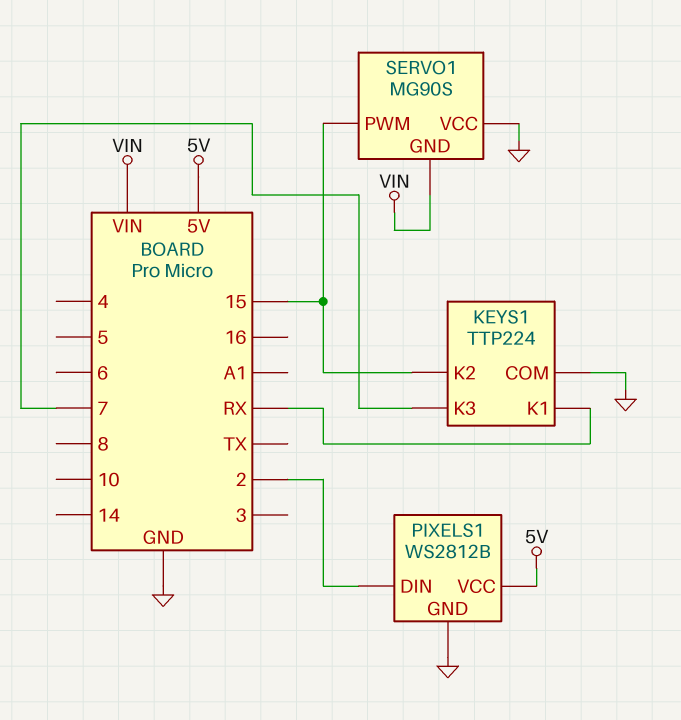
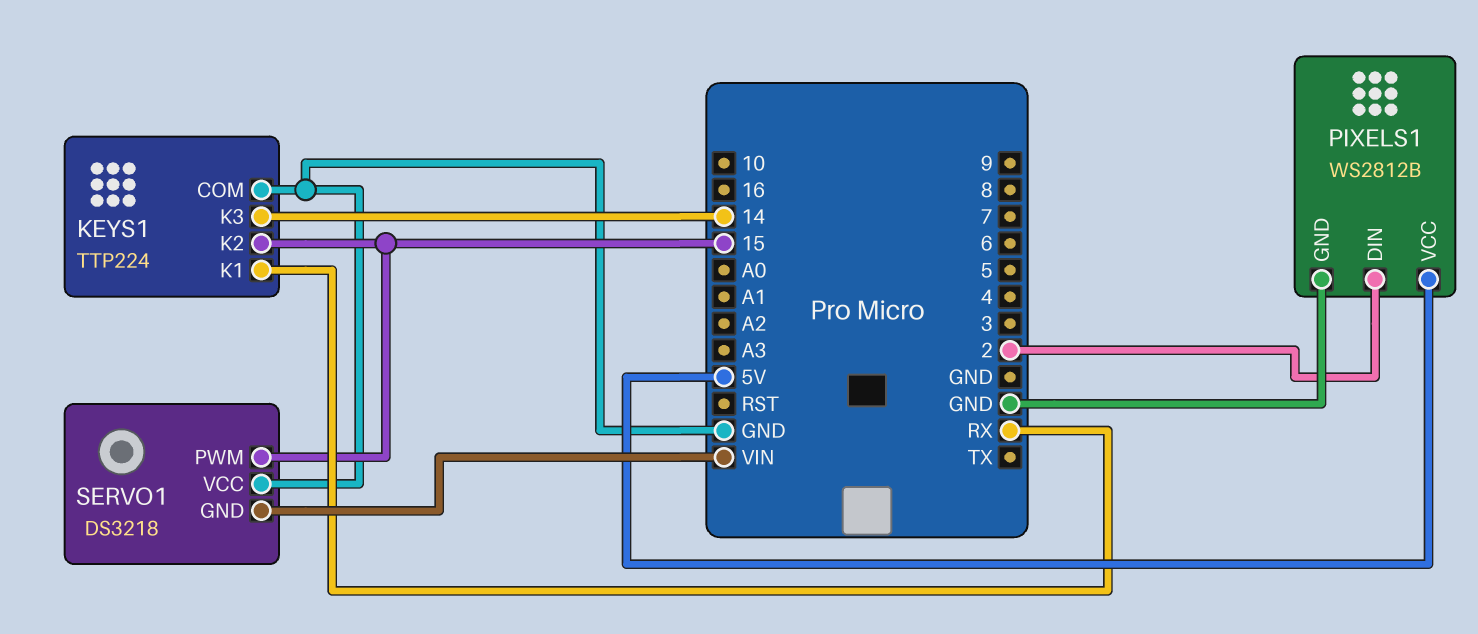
KEYS1 pin K3: 7 -> 14
SERVO1: MG90S -> DS3218

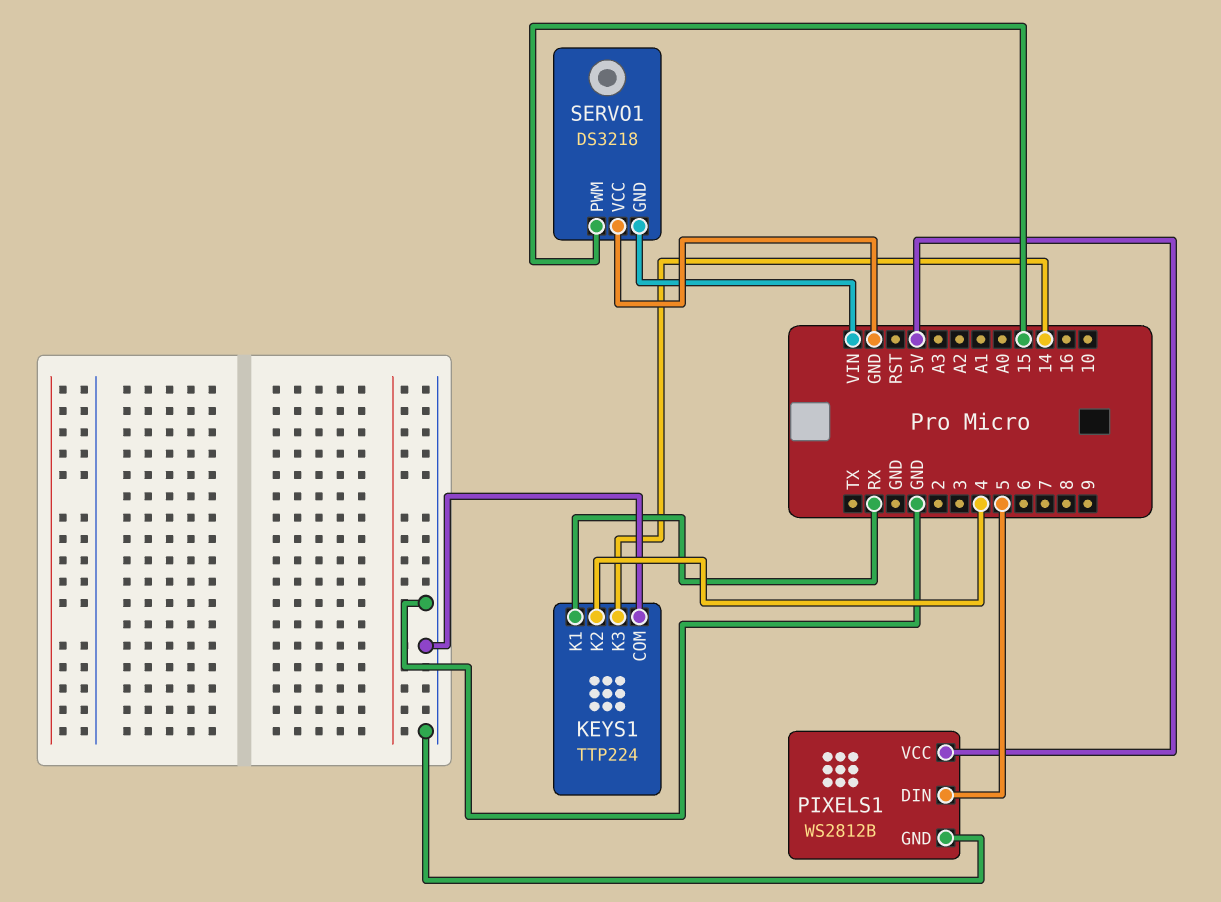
KEYS1 pin K2: 15 -> 4
PIXELS1 pin DIN: 2 -> 5

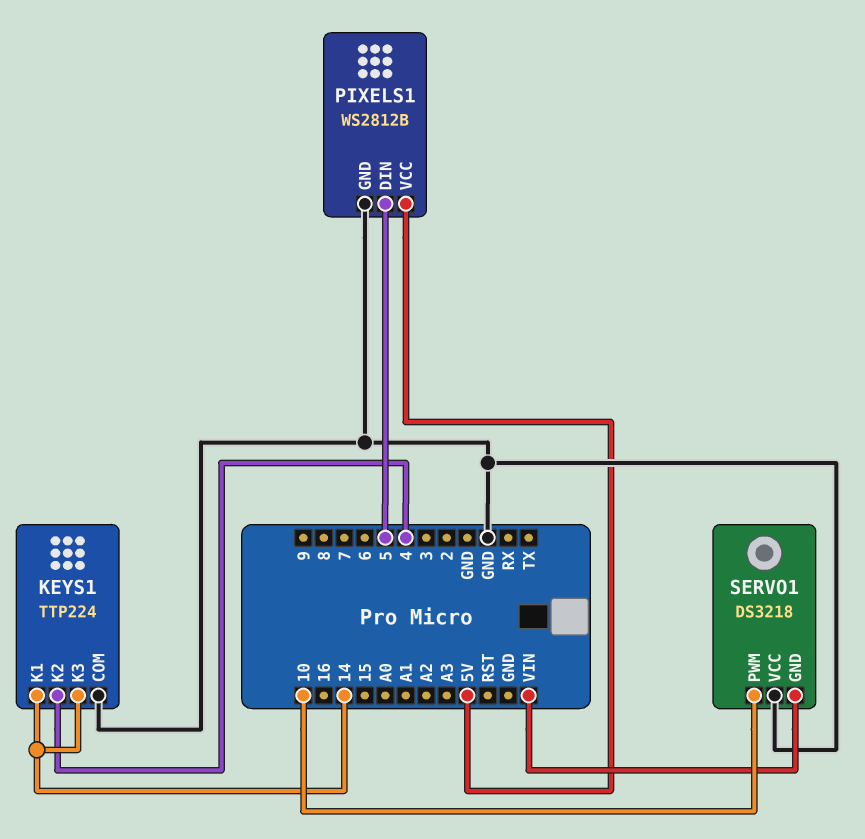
KEYS1 pin K1: RX -> 14
SERVO1 pin PWM: 15 -> 10

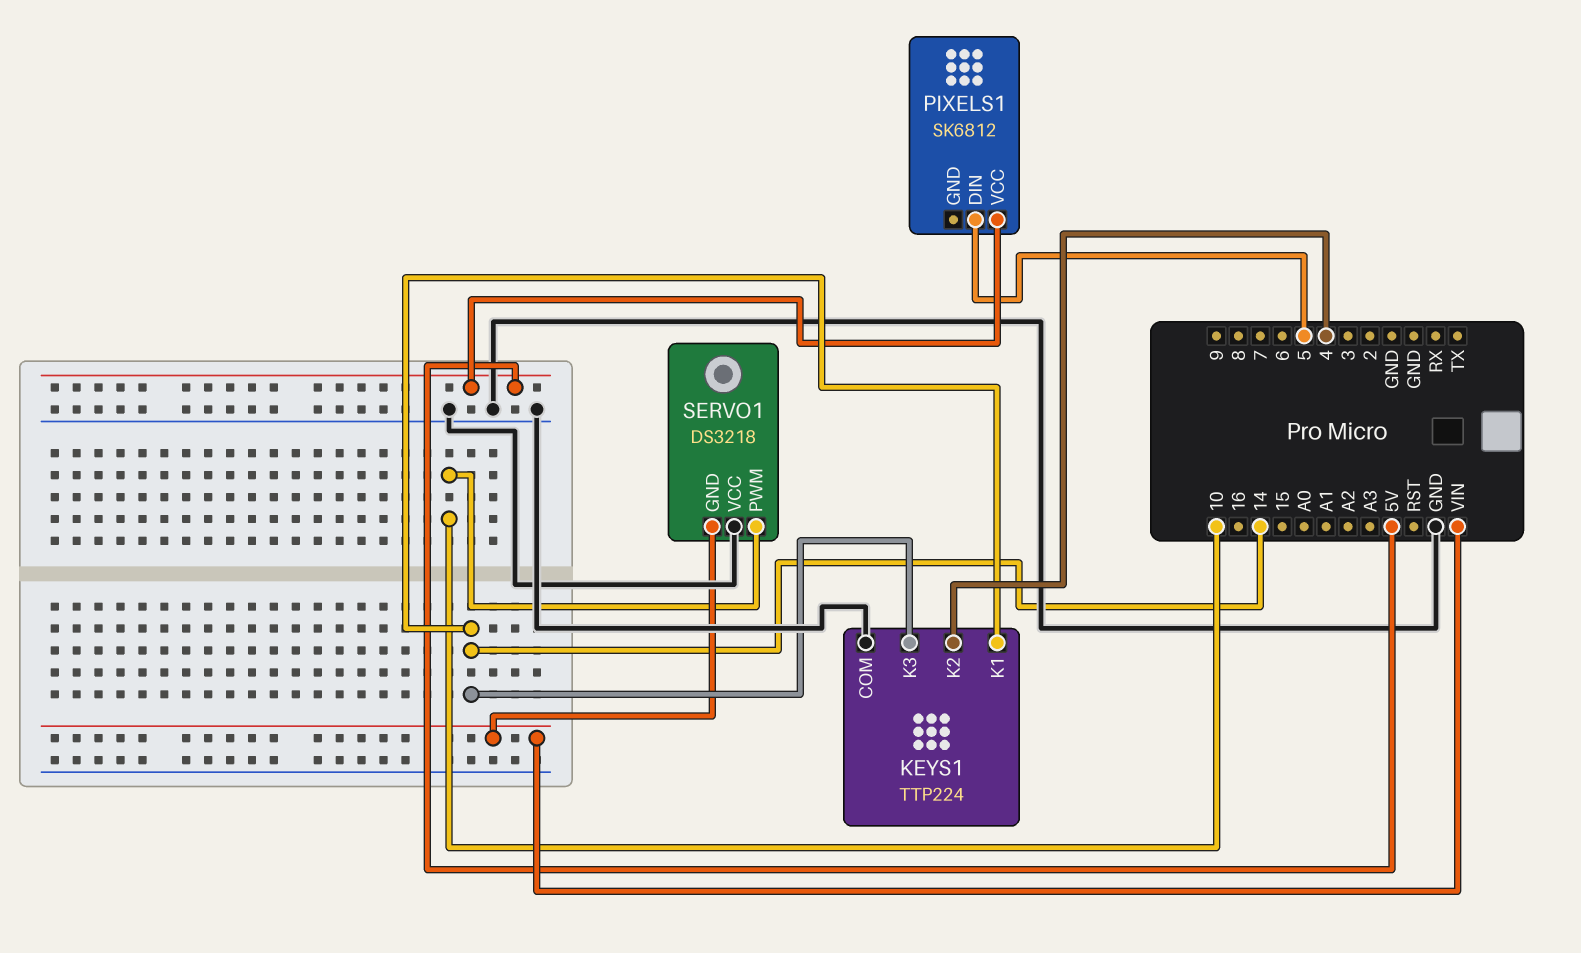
PIXELS1: WS2812B -> SK6812
PIXELS1 pin GND: GND -> none

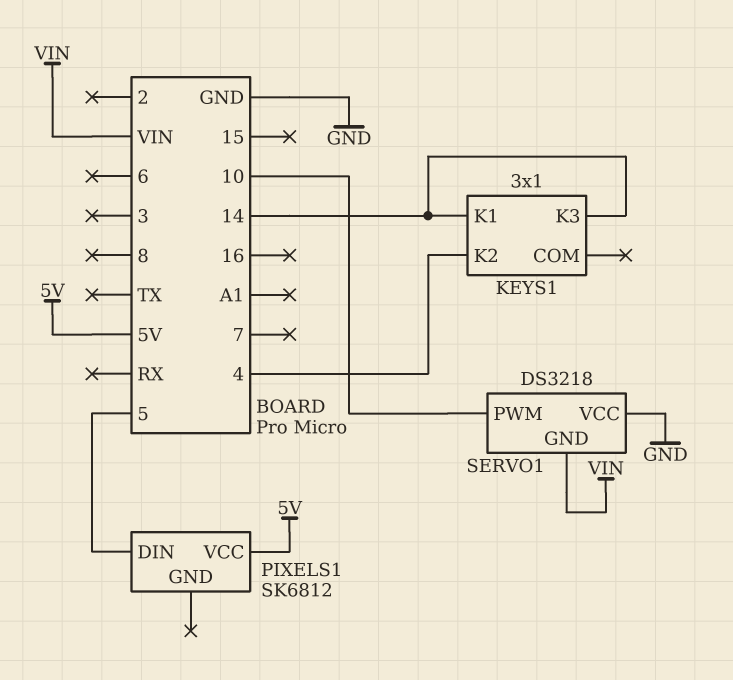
KEYS1: TTP224 -> 3x1
KEYS1 pin COM: GND -> none

